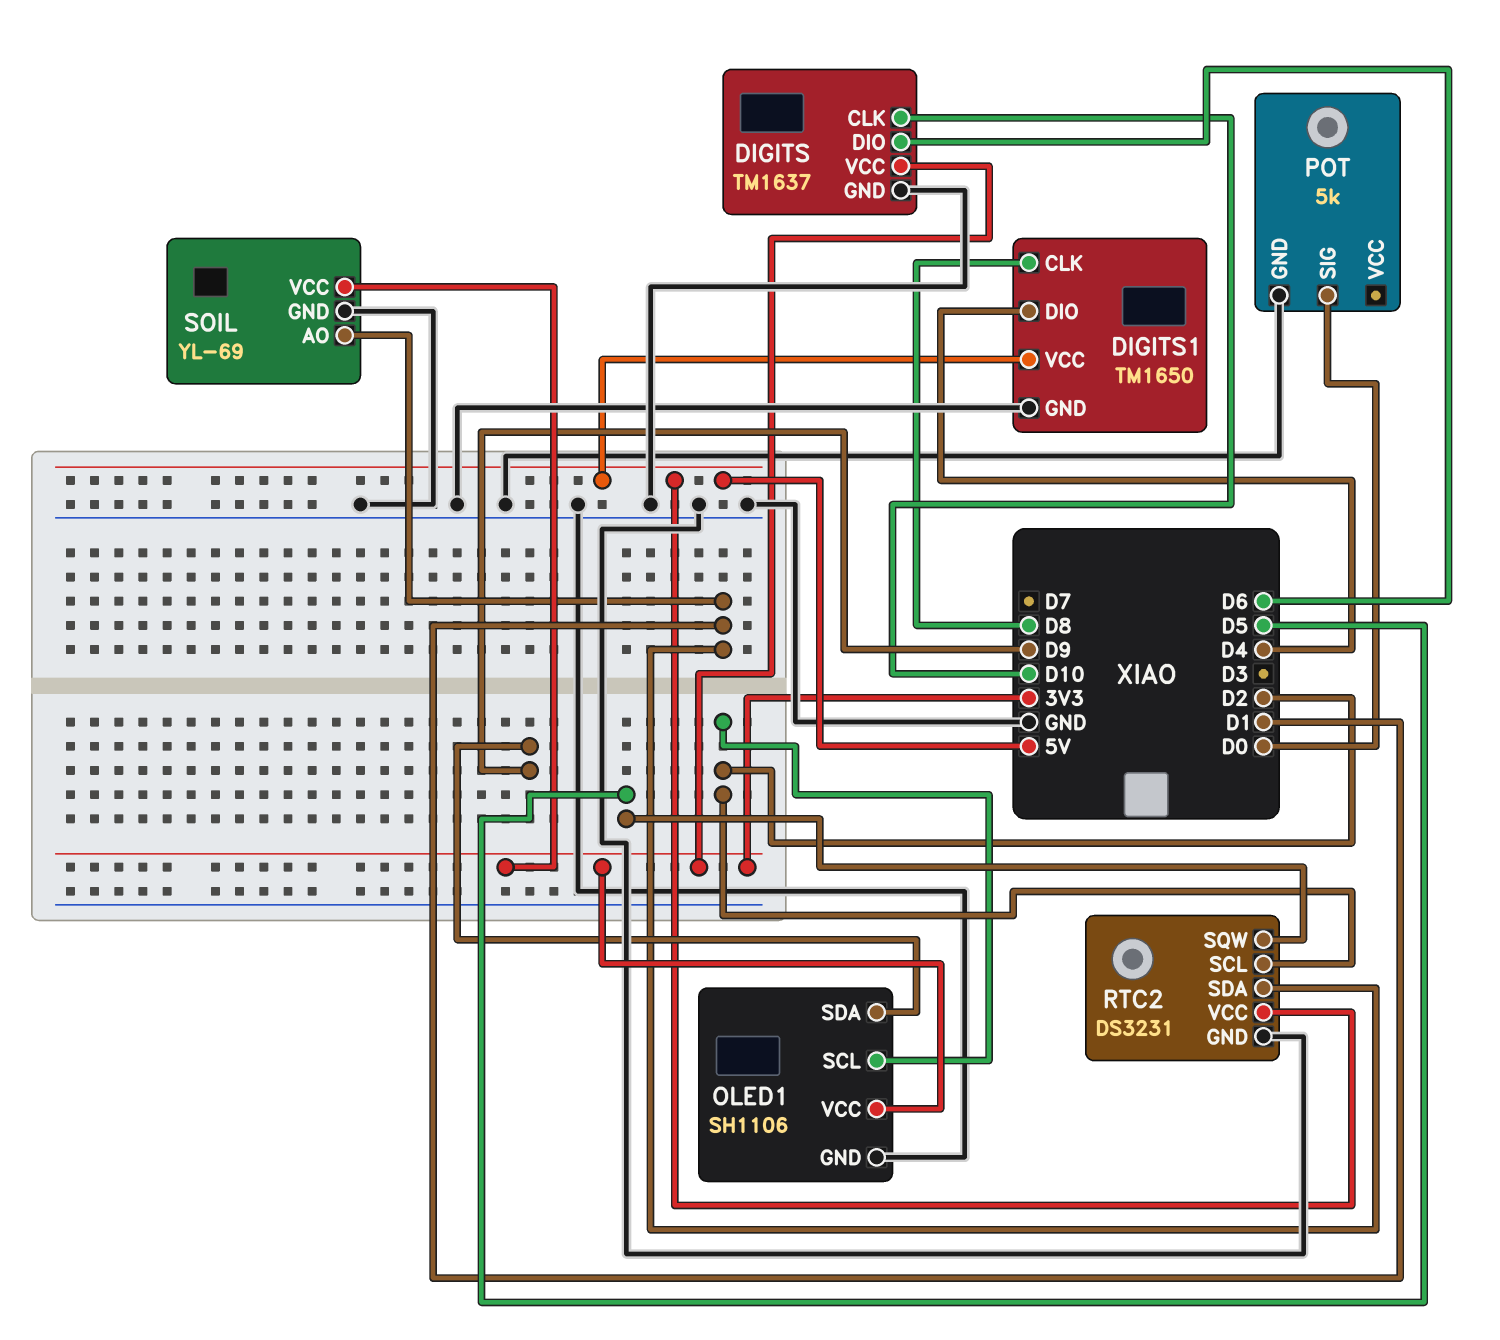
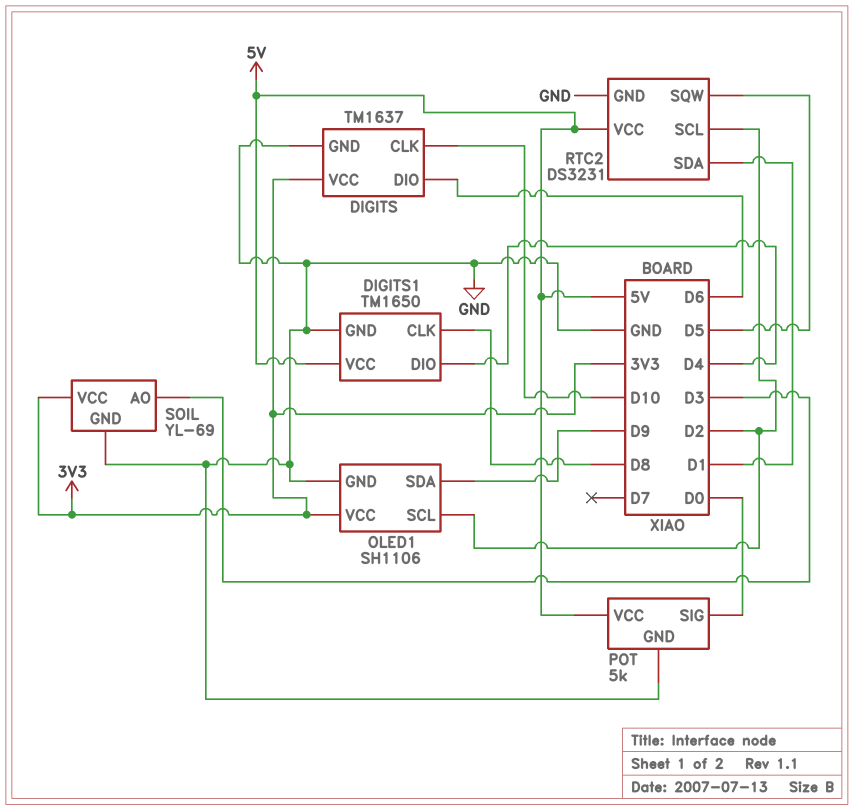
POT pin VCC: none -> 5V
SOIL pin AO: D1 -> D3

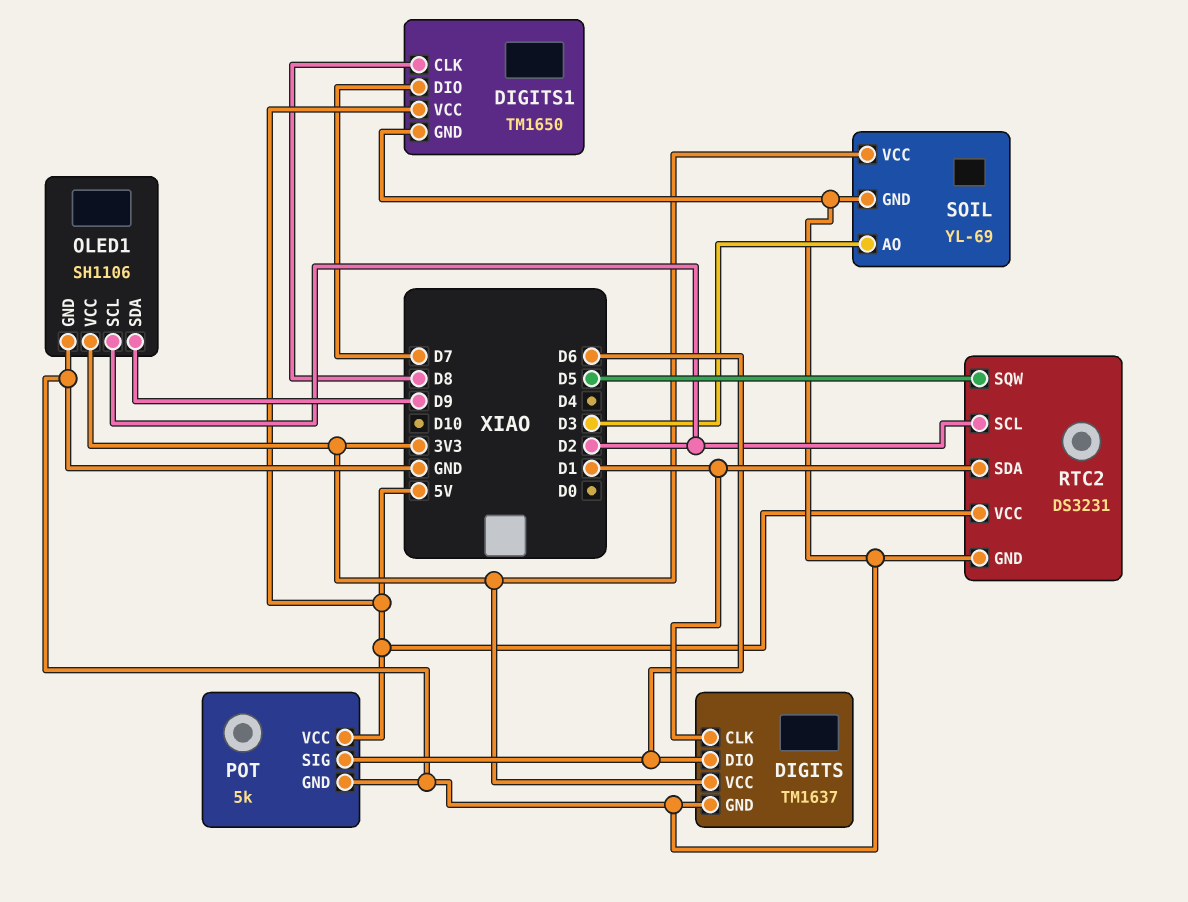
DIGITS pin CLK: D10 -> D1
DIGITS1 pin DIO: D4 -> D7
POT pin SIG: D0 -> D6

